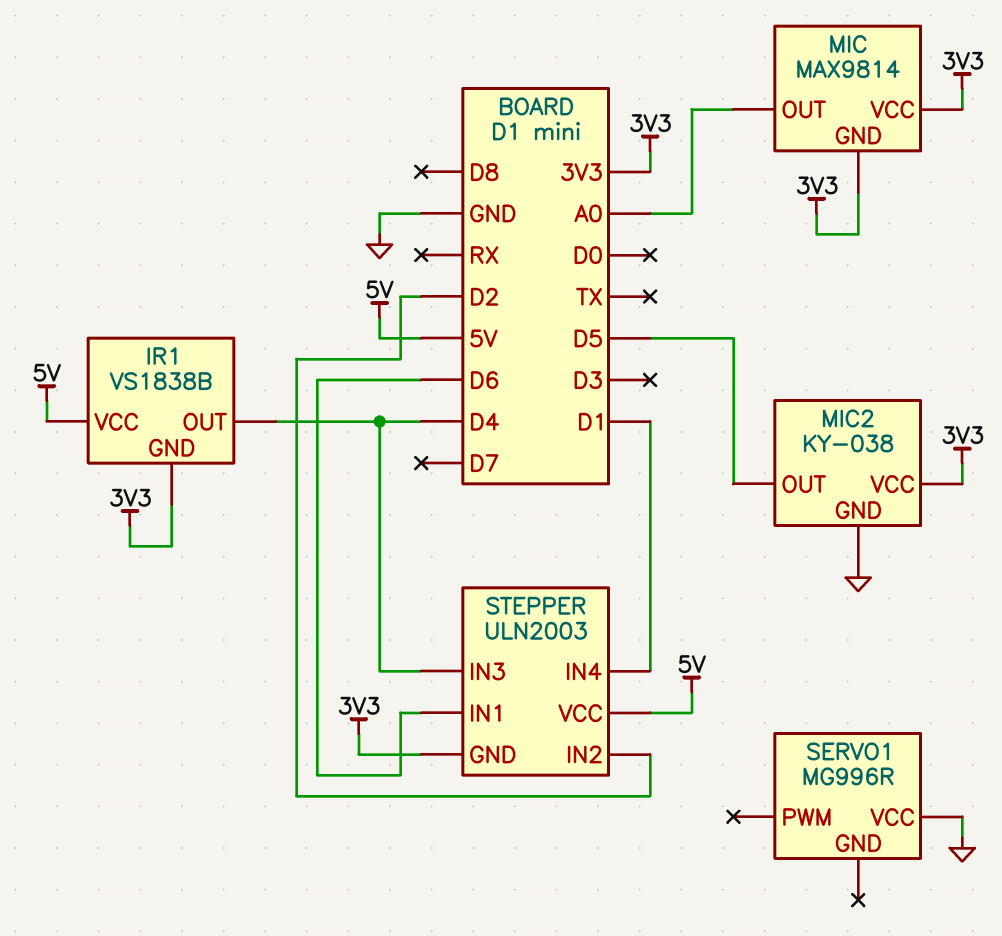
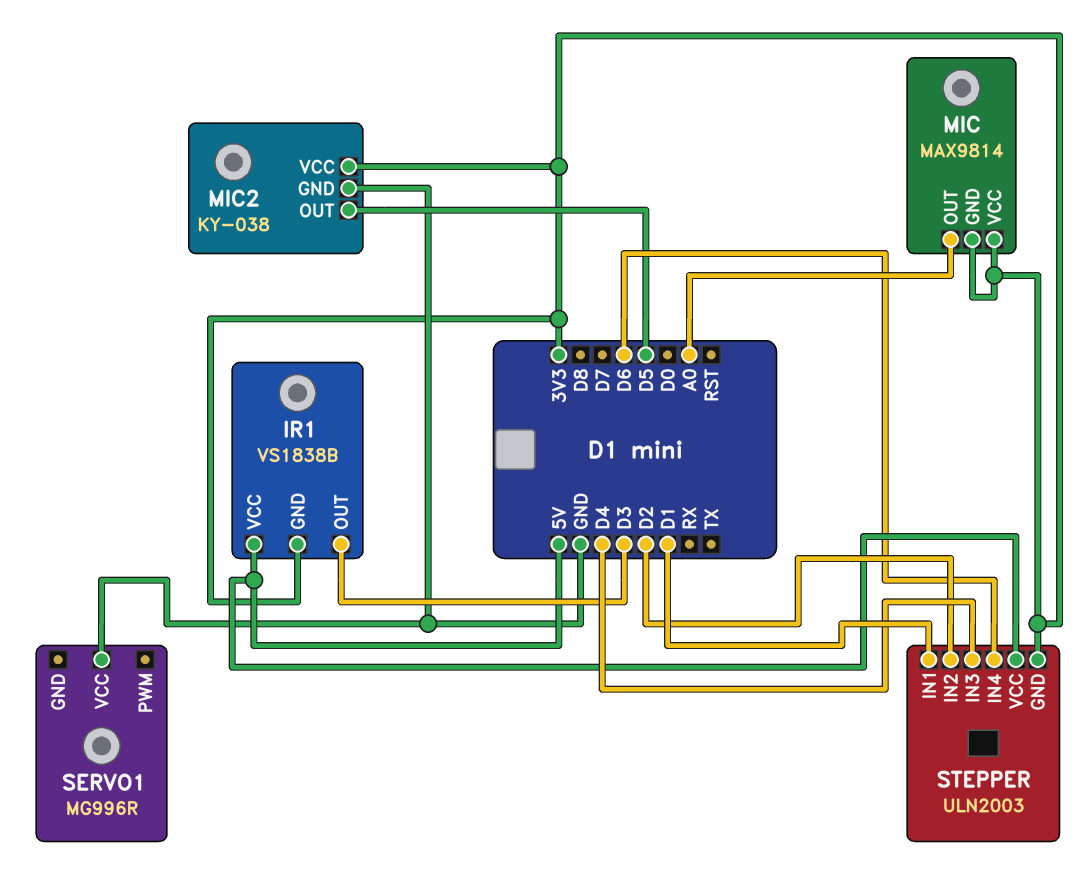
IR1 pin OUT: D4 -> D3
STEPPER pin IN1: D6 -> D1
STEPPER pin IN4: D1 -> D6

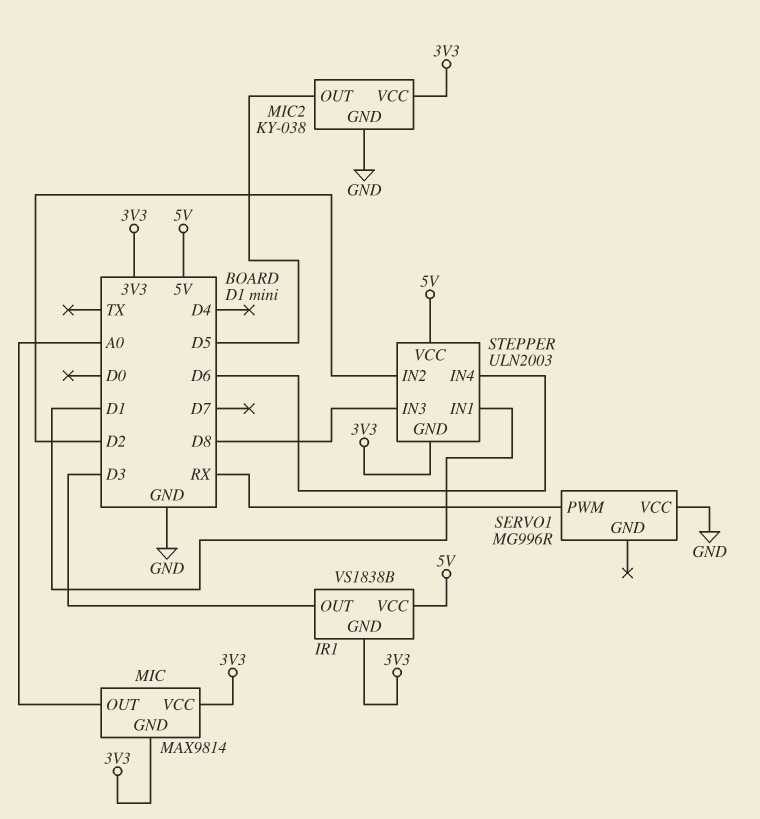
SERVO1 pin PWM: none -> RX
STEPPER pin IN3: D4 -> D8

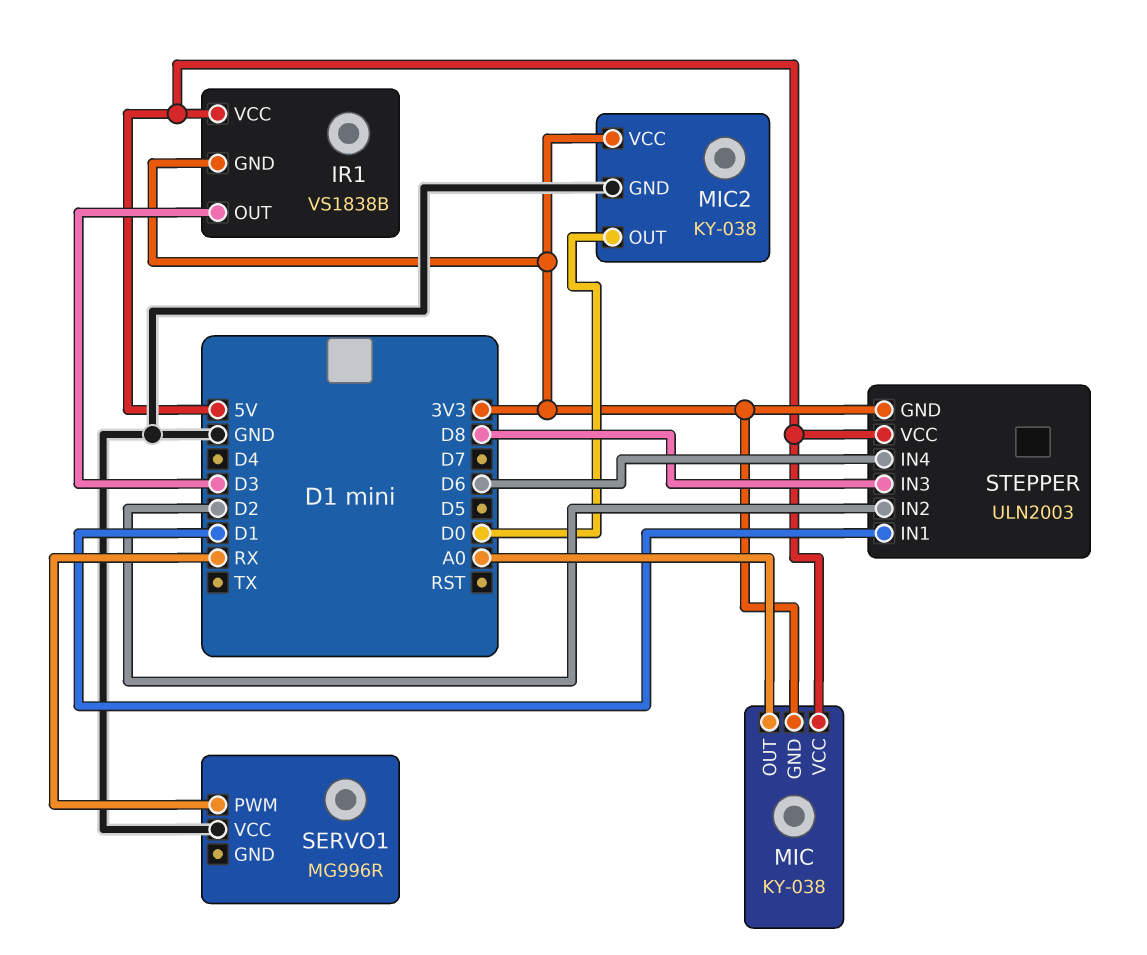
MIC: MAX9814 -> KY-038
MIC pin VCC: 3V3 -> 5V
MIC2 pin OUT: D5 -> D0

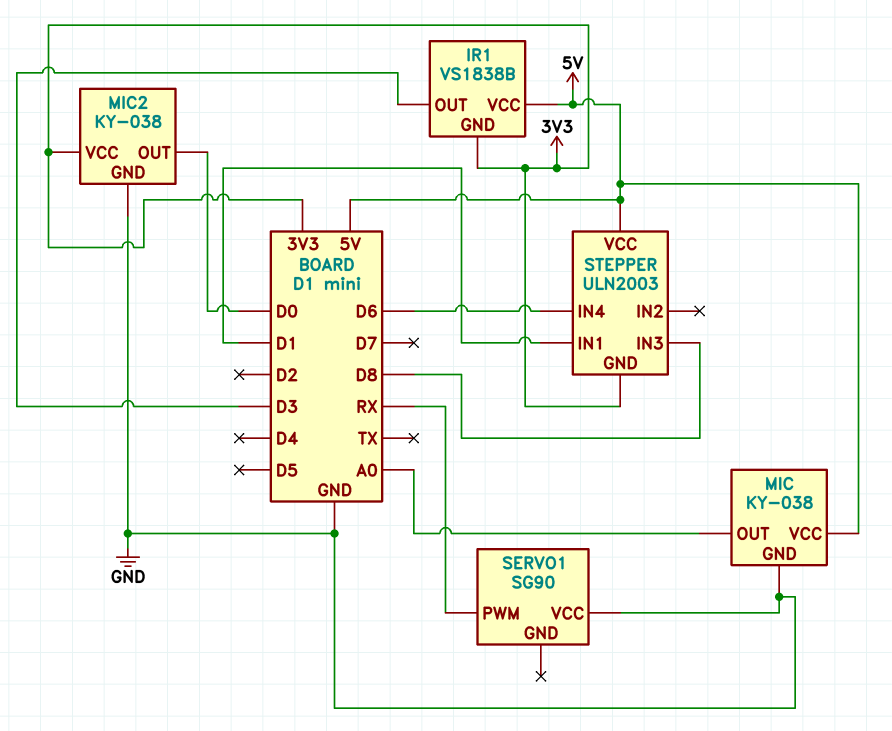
MIC pin GND: 3V3 -> GND
SERVO1: MG996R -> SG90
STEPPER pin IN2: D2 -> none

